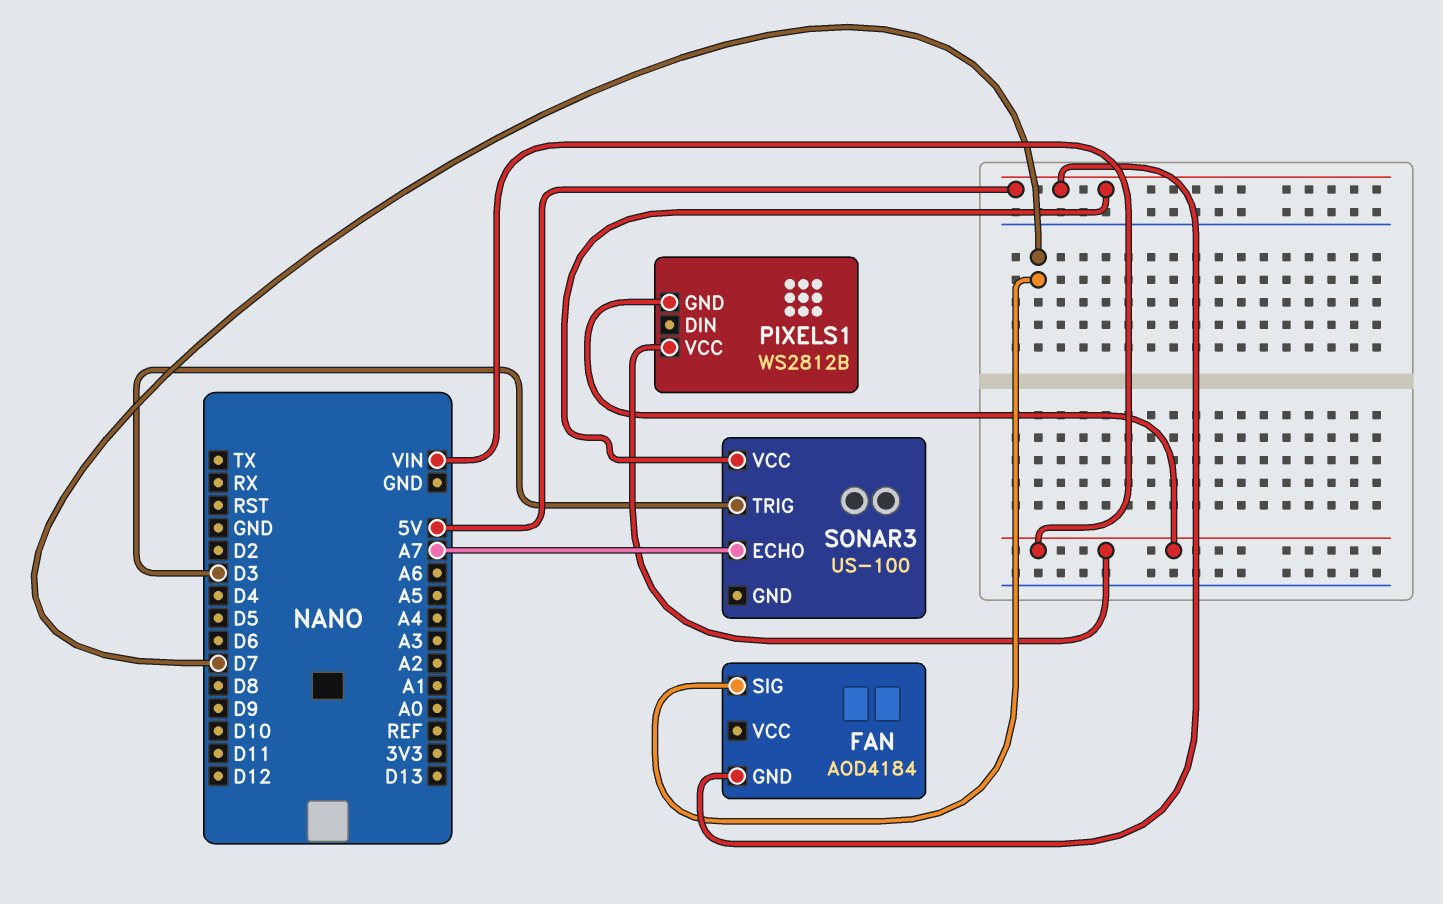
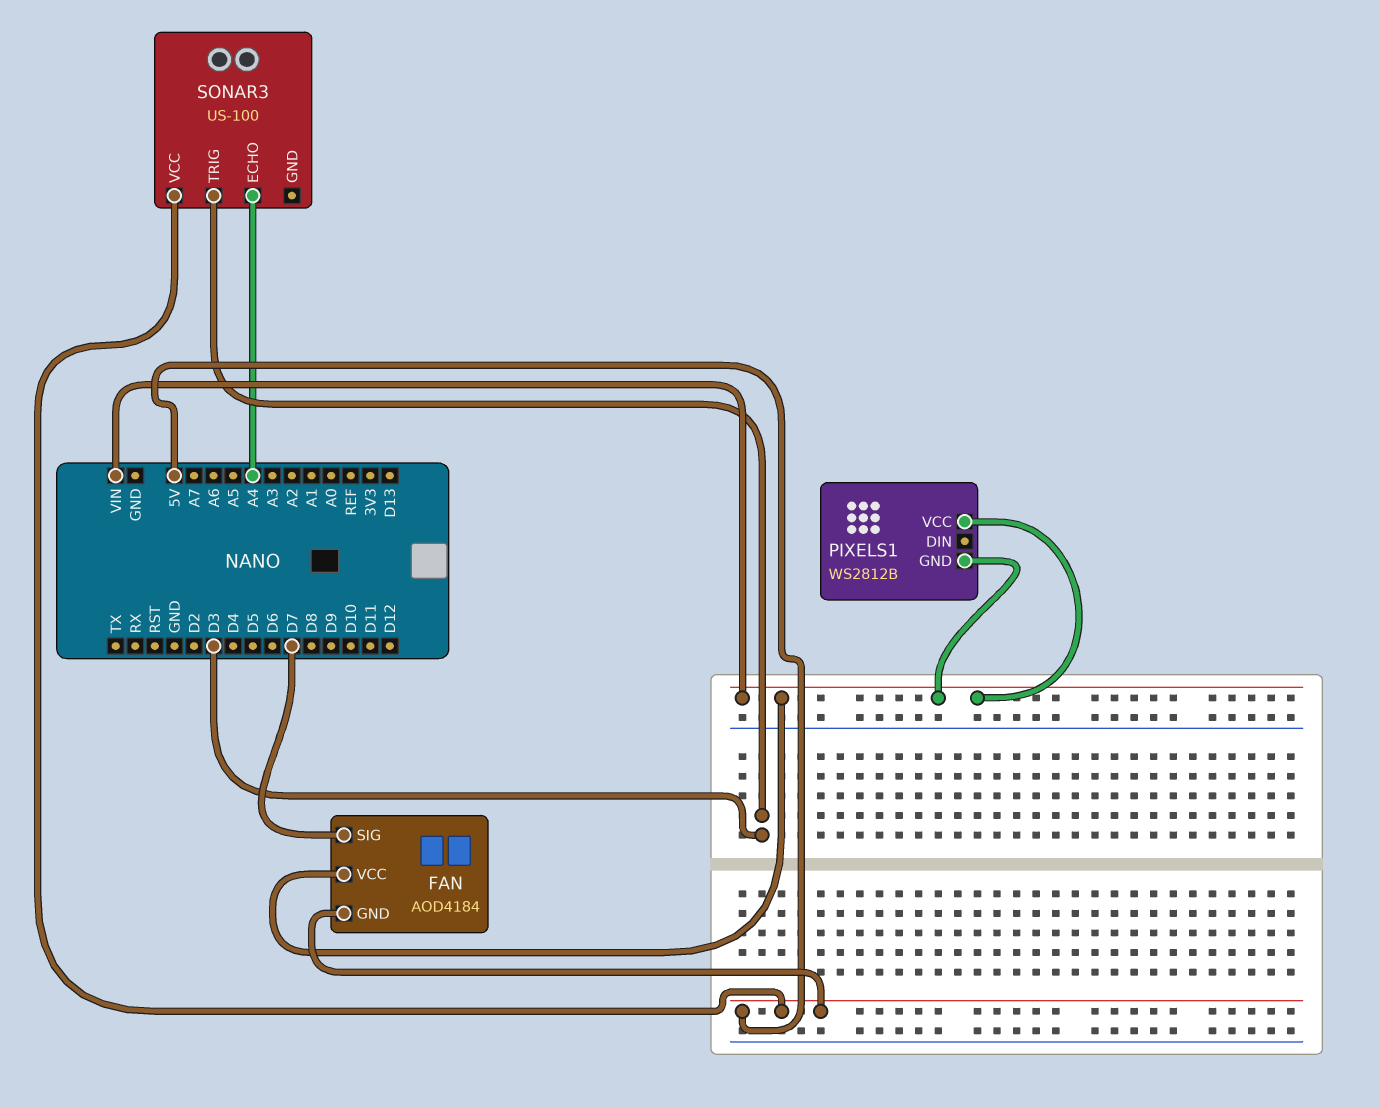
FAN pin VCC: none -> VIN
SONAR3 pin ECHO: A7 -> A4

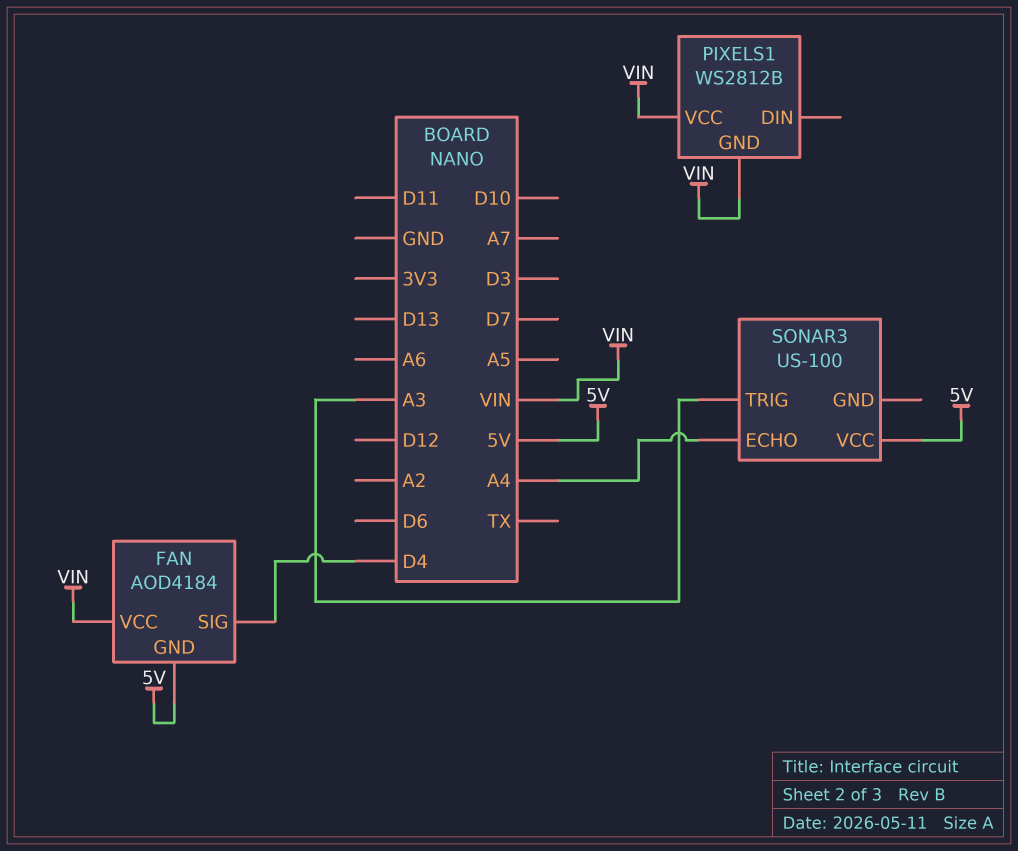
FAN pin SIG: D7 -> D4
SONAR3 pin TRIG: D3 -> A3

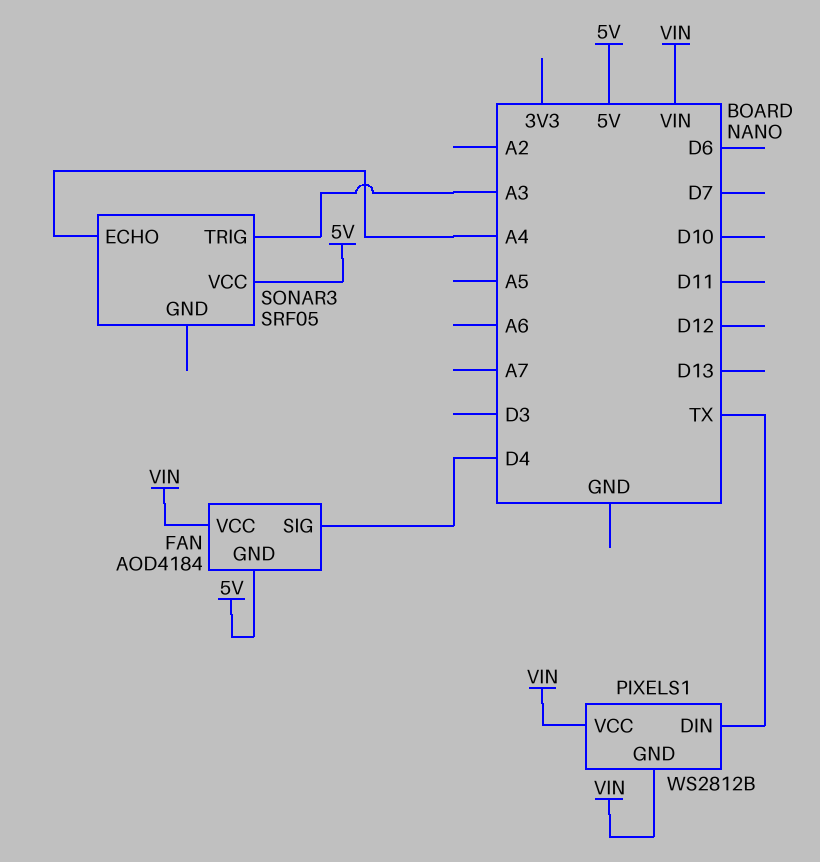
PIXELS1 pin DIN: none -> TX
SONAR3: US-100 -> SRF05

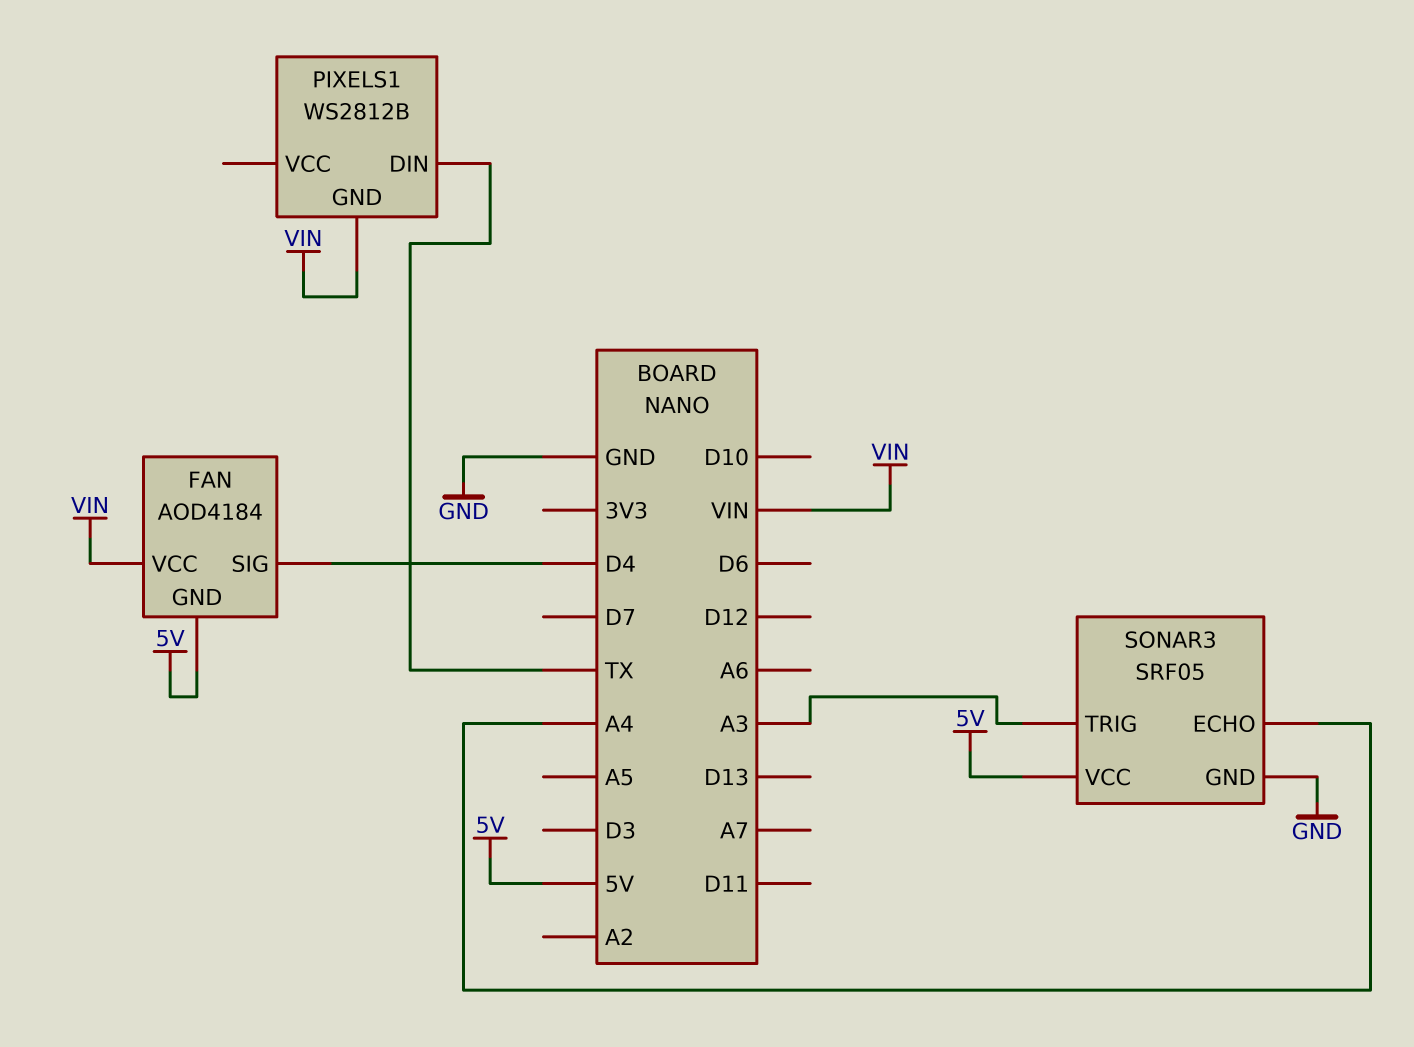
PIXELS1 pin VCC: VIN -> none
SONAR3 pin GND: none -> GND

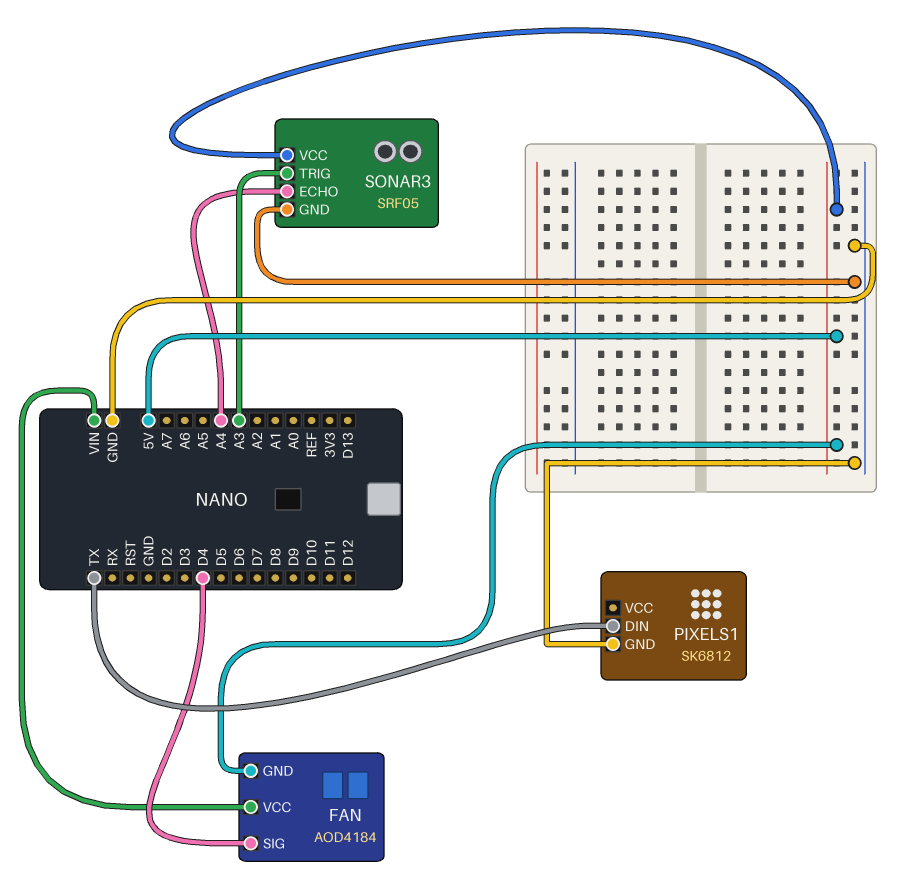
PIXELS1: WS2812B -> SK6812
PIXELS1 pin GND: VIN -> GND

